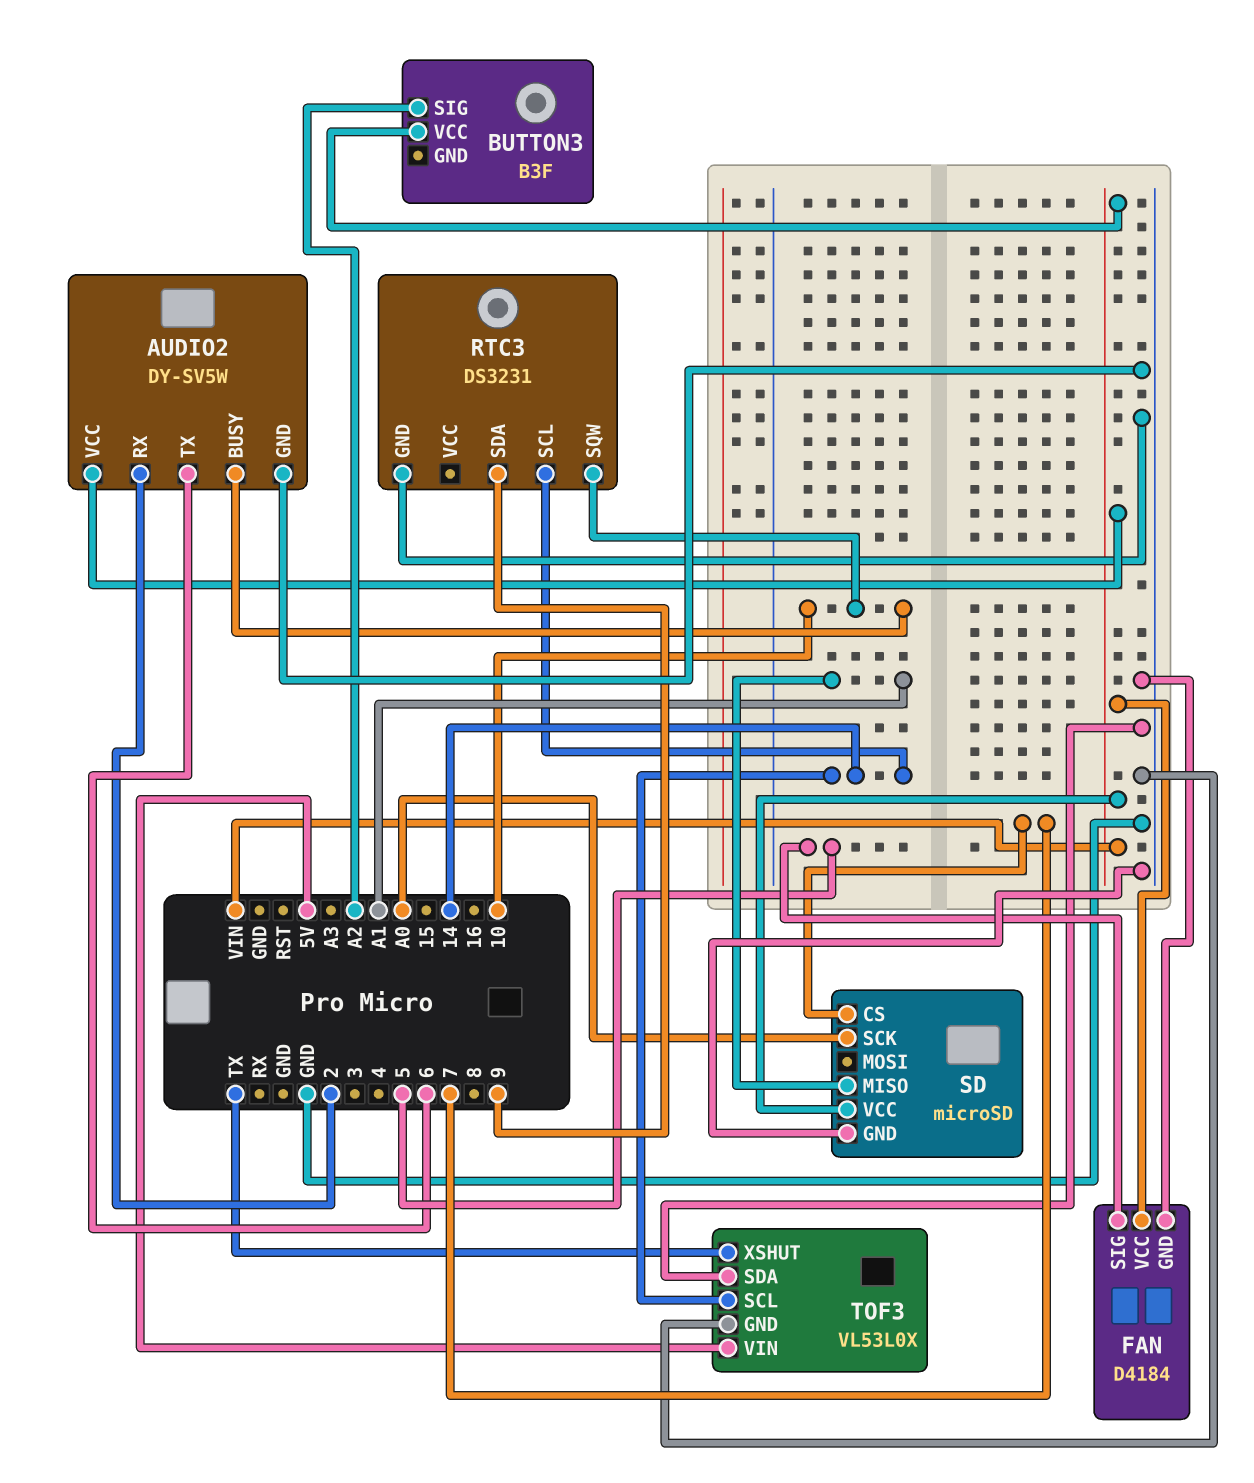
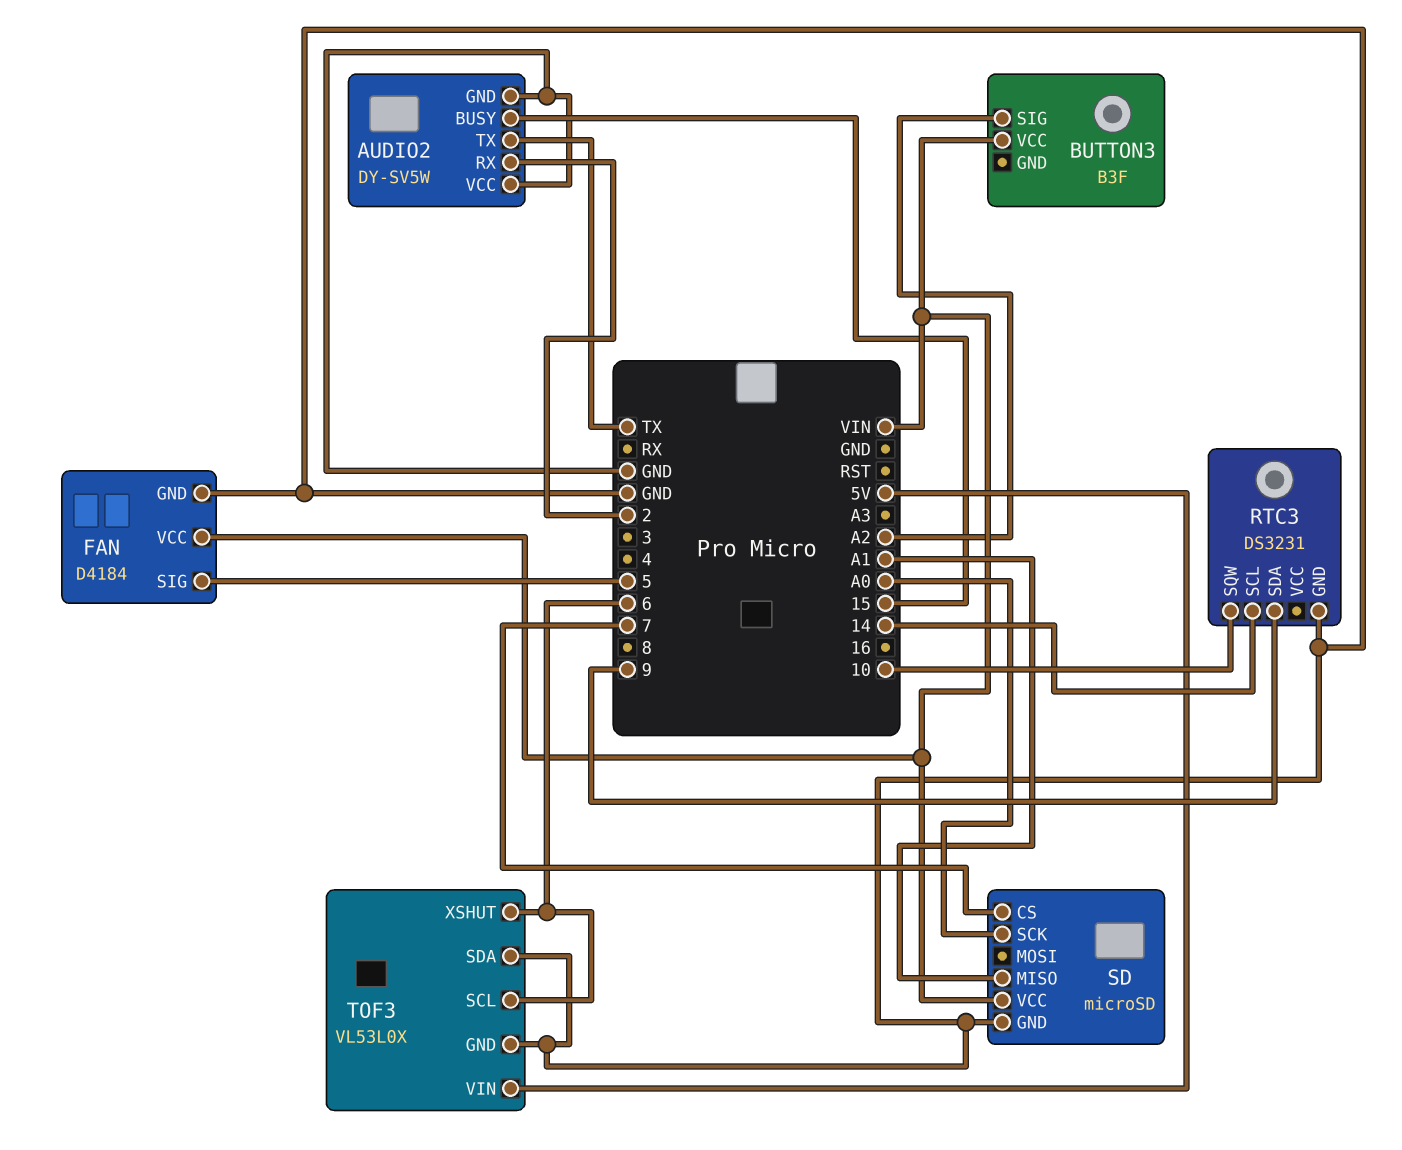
AUDIO2 pin BUSY: 10 -> 15
AUDIO2 pin TX: 6 -> TX
AUDIO2 pin VCC: VIN -> GND
TOF3 pin SCL: 14 -> 6
TOF3 pin XSHUT: TX -> 6

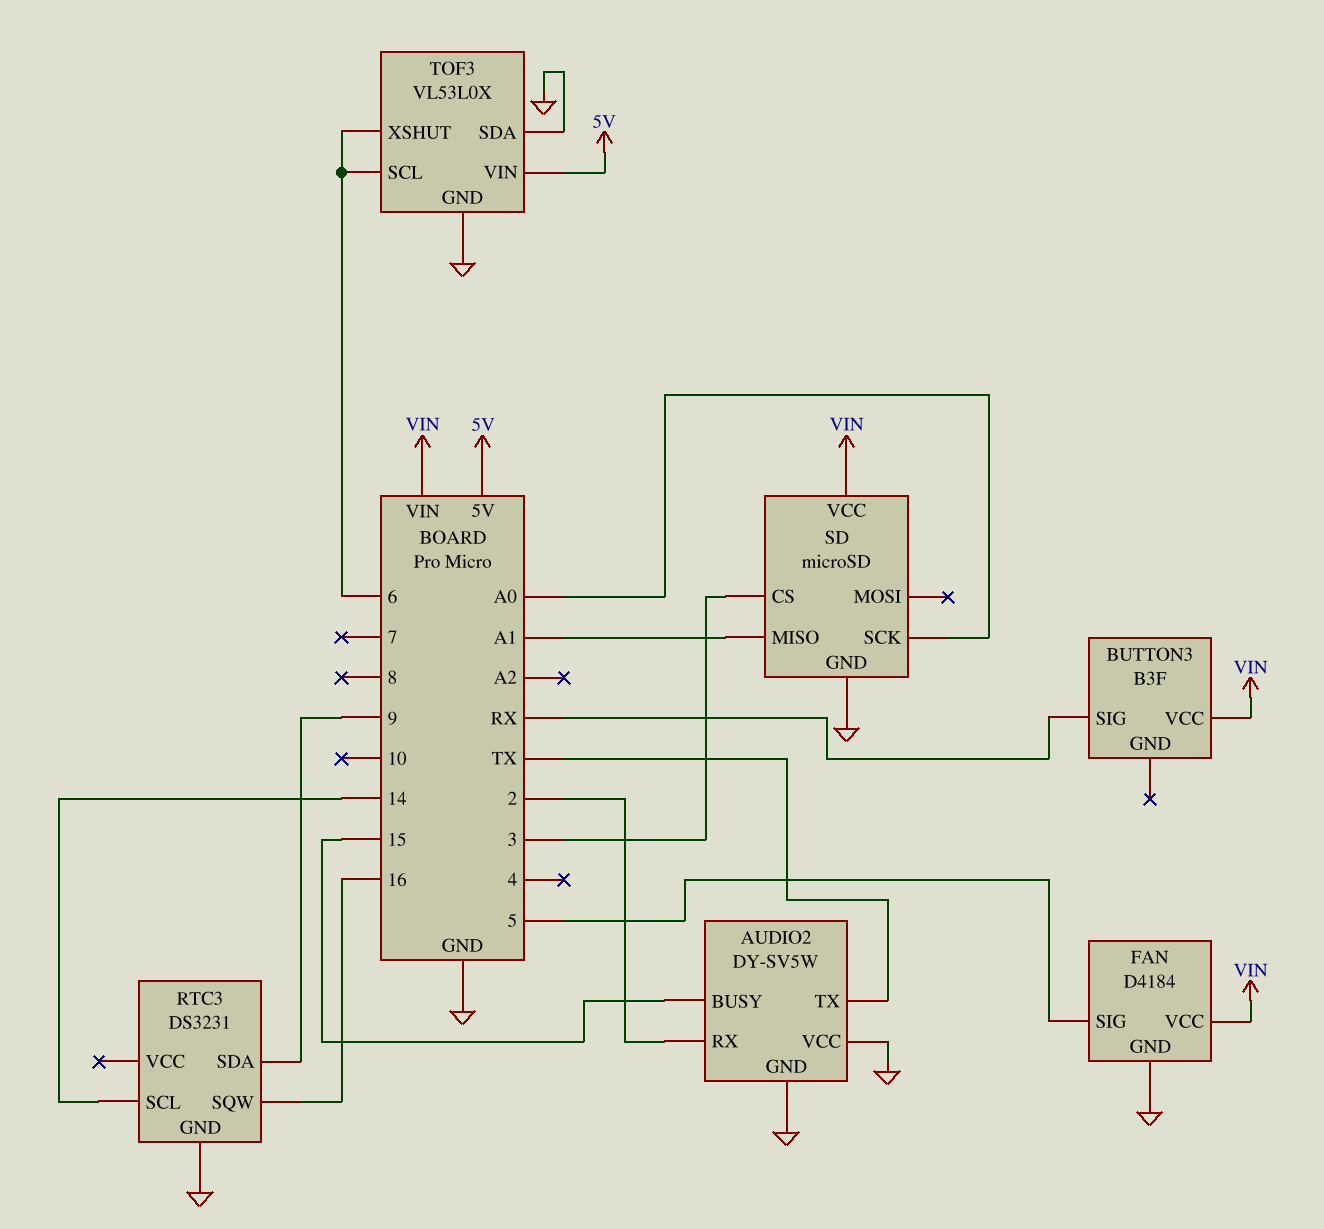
BUTTON3 pin SIG: A2 -> RX
RTC3 pin SQW: 10 -> 16
SD pin CS: 7 -> 3

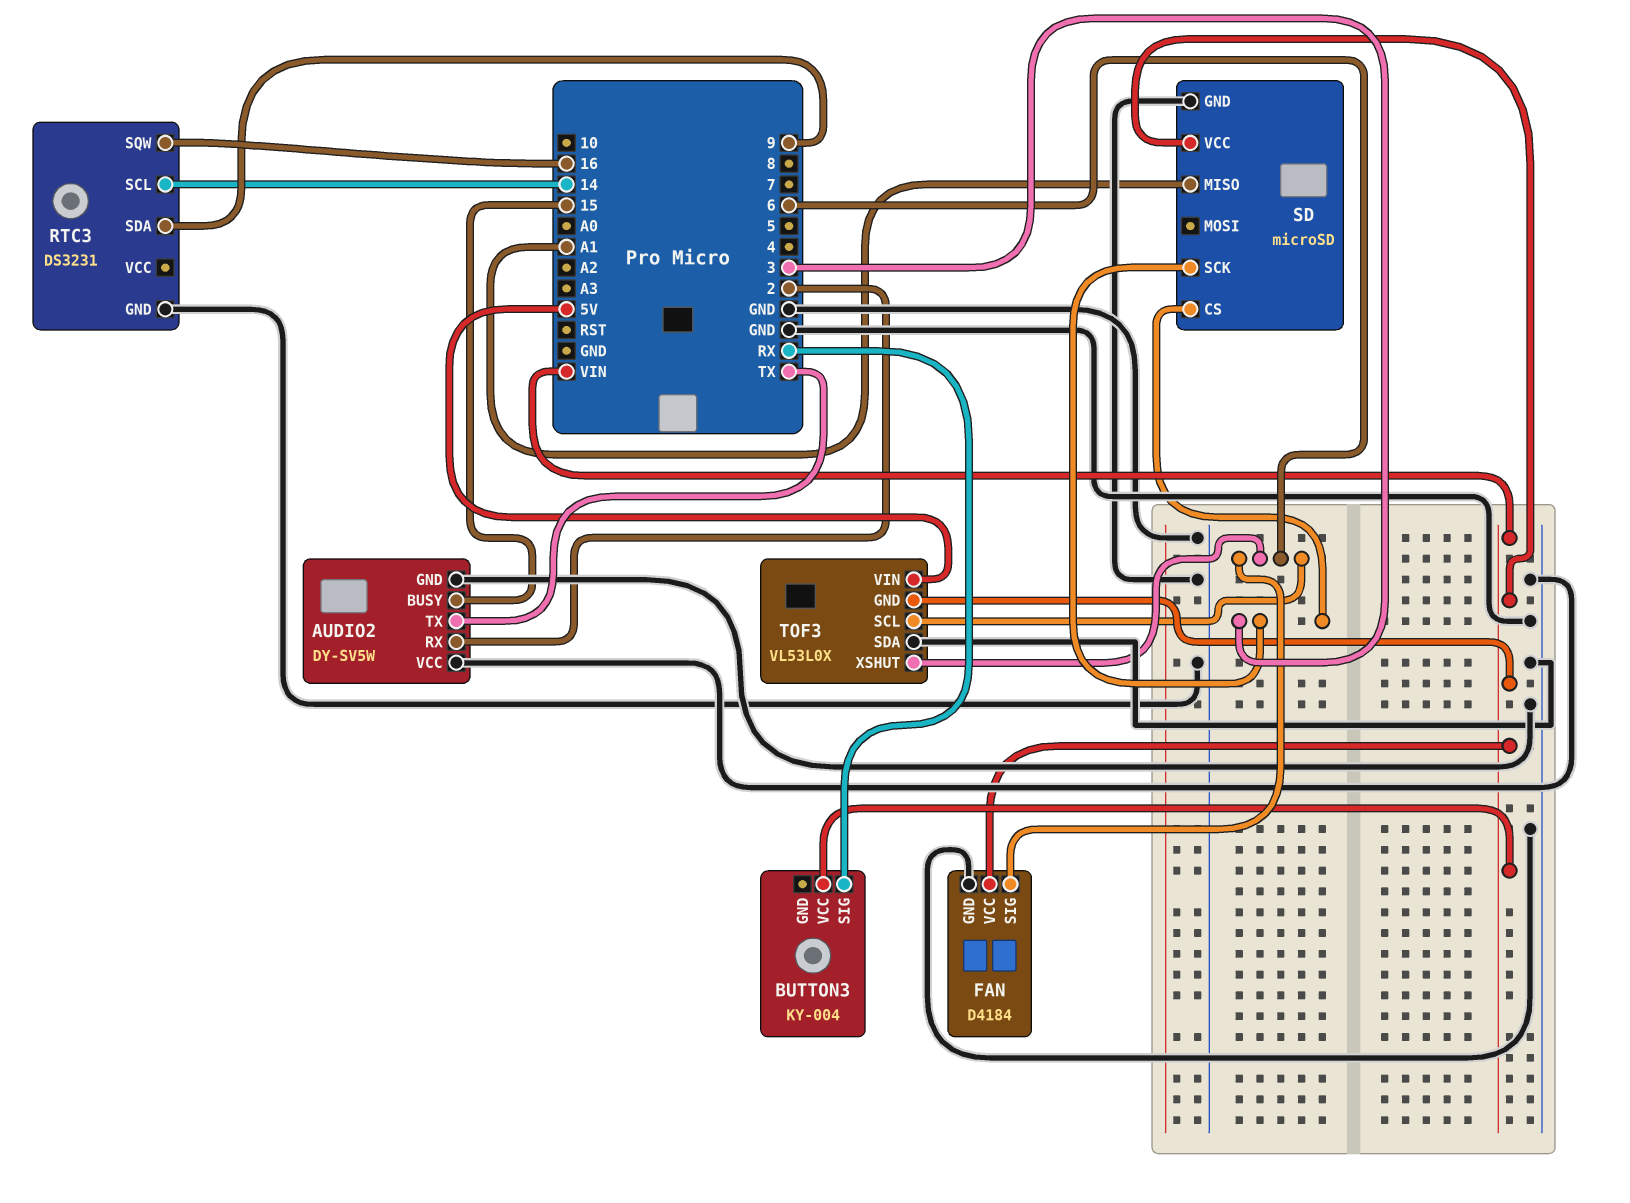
BUTTON3: B3F -> KY-004
FAN pin SIG: 5 -> 6
SD pin SCK: A0 -> 3
TOF3 pin GND: GND -> VIN

